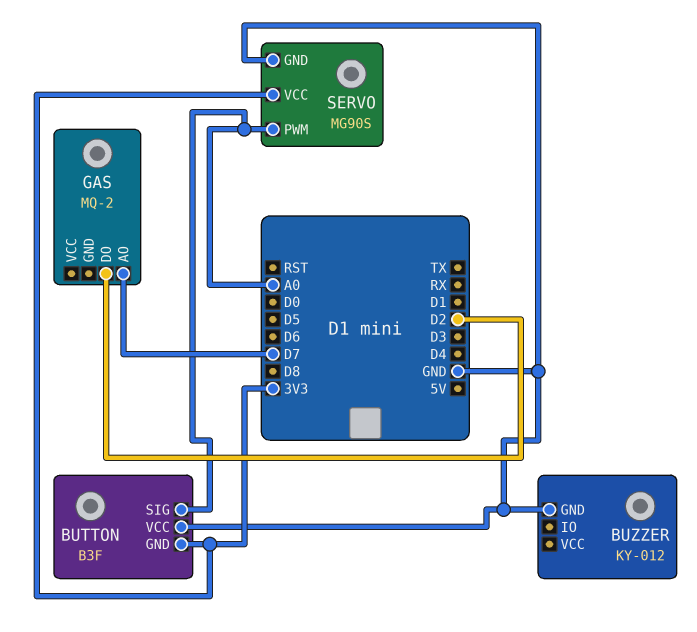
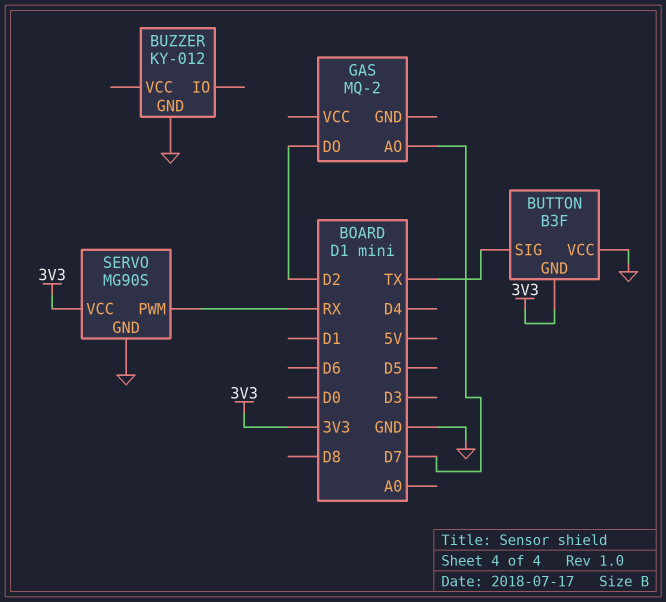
BUTTON pin SIG: A0 -> TX
SERVO pin PWM: A0 -> RX

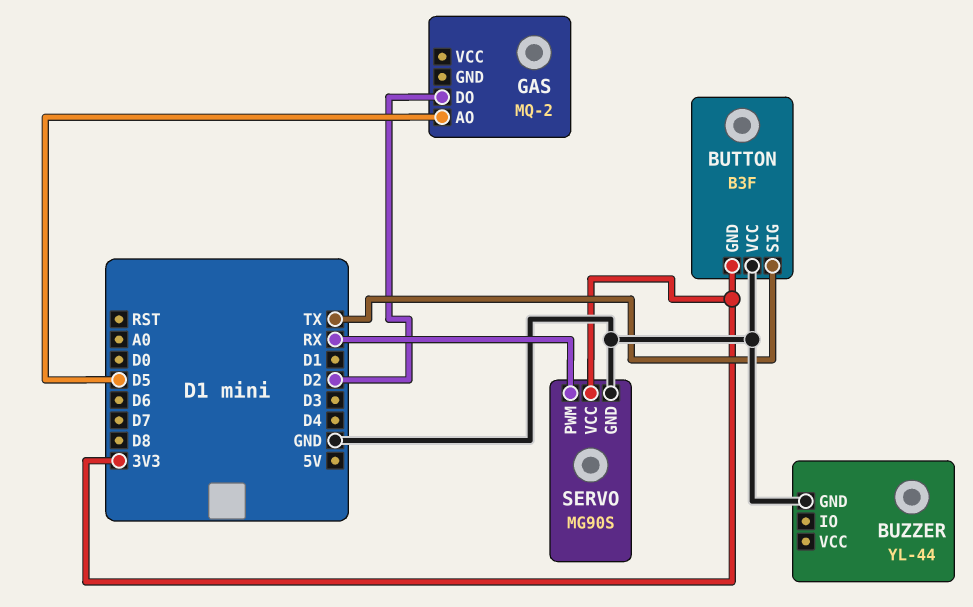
BUZZER: KY-012 -> YL-44
GAS pin AO: D7 -> D5

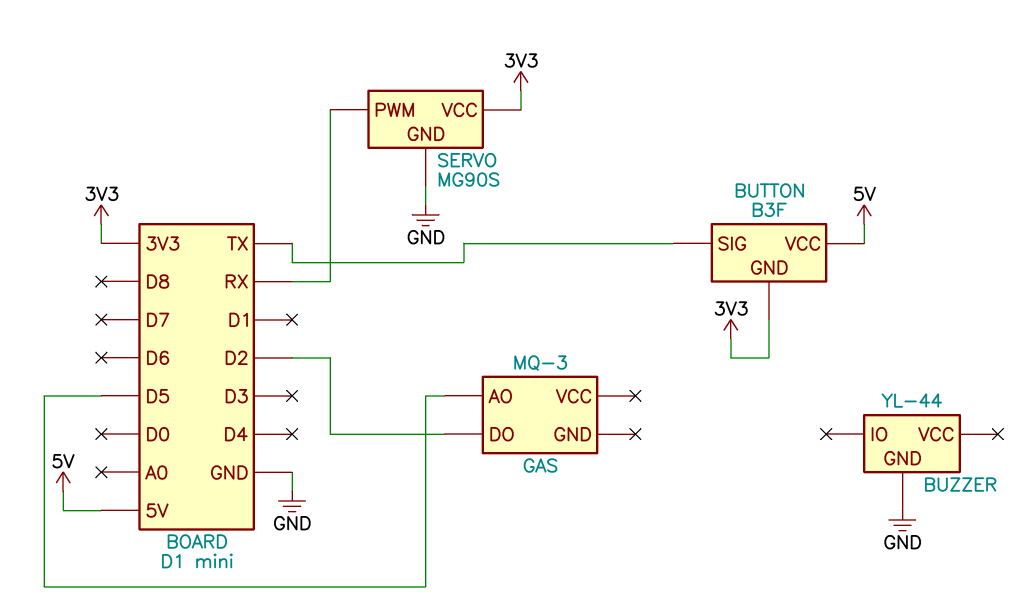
BUTTON pin VCC: GND -> 5V
GAS: MQ-2 -> MQ-3

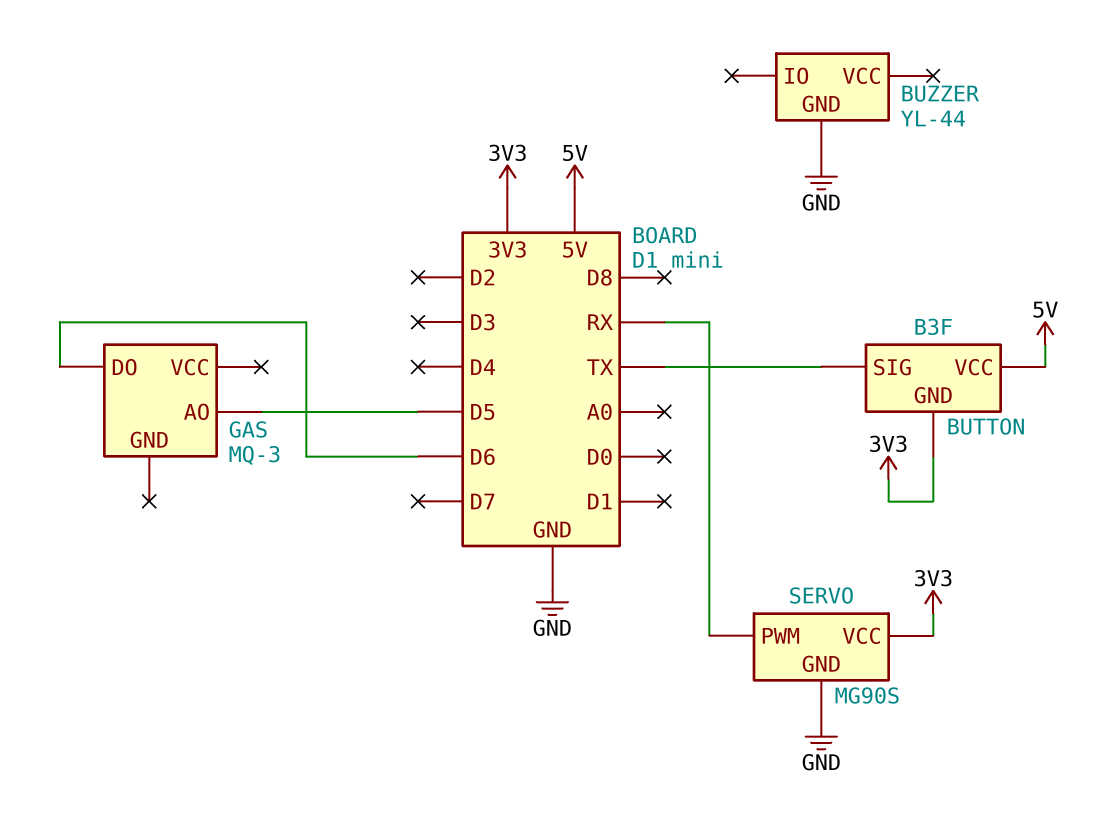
GAS pin DO: D2 -> D6

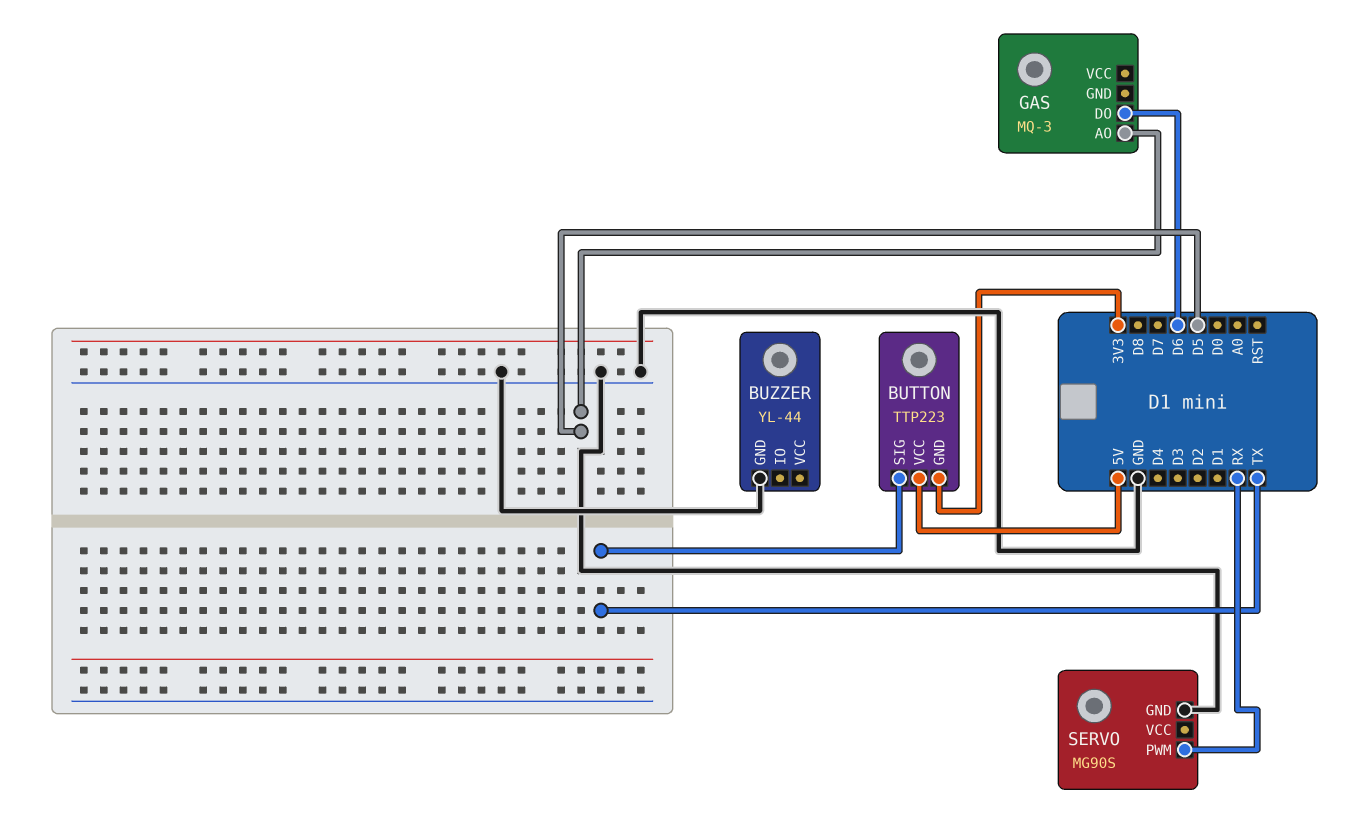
BUTTON: B3F -> TTP223
SERVO pin VCC: 3V3 -> none

